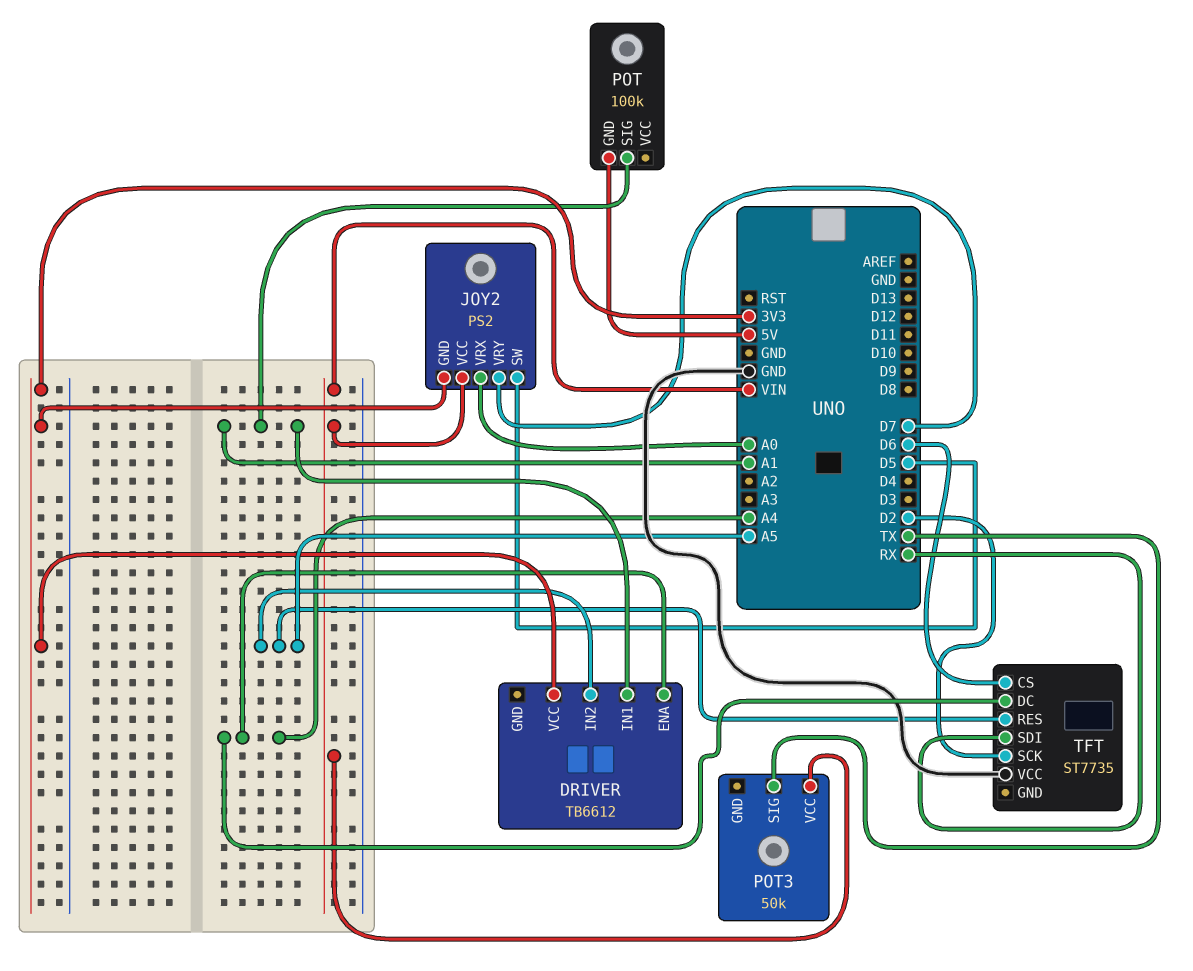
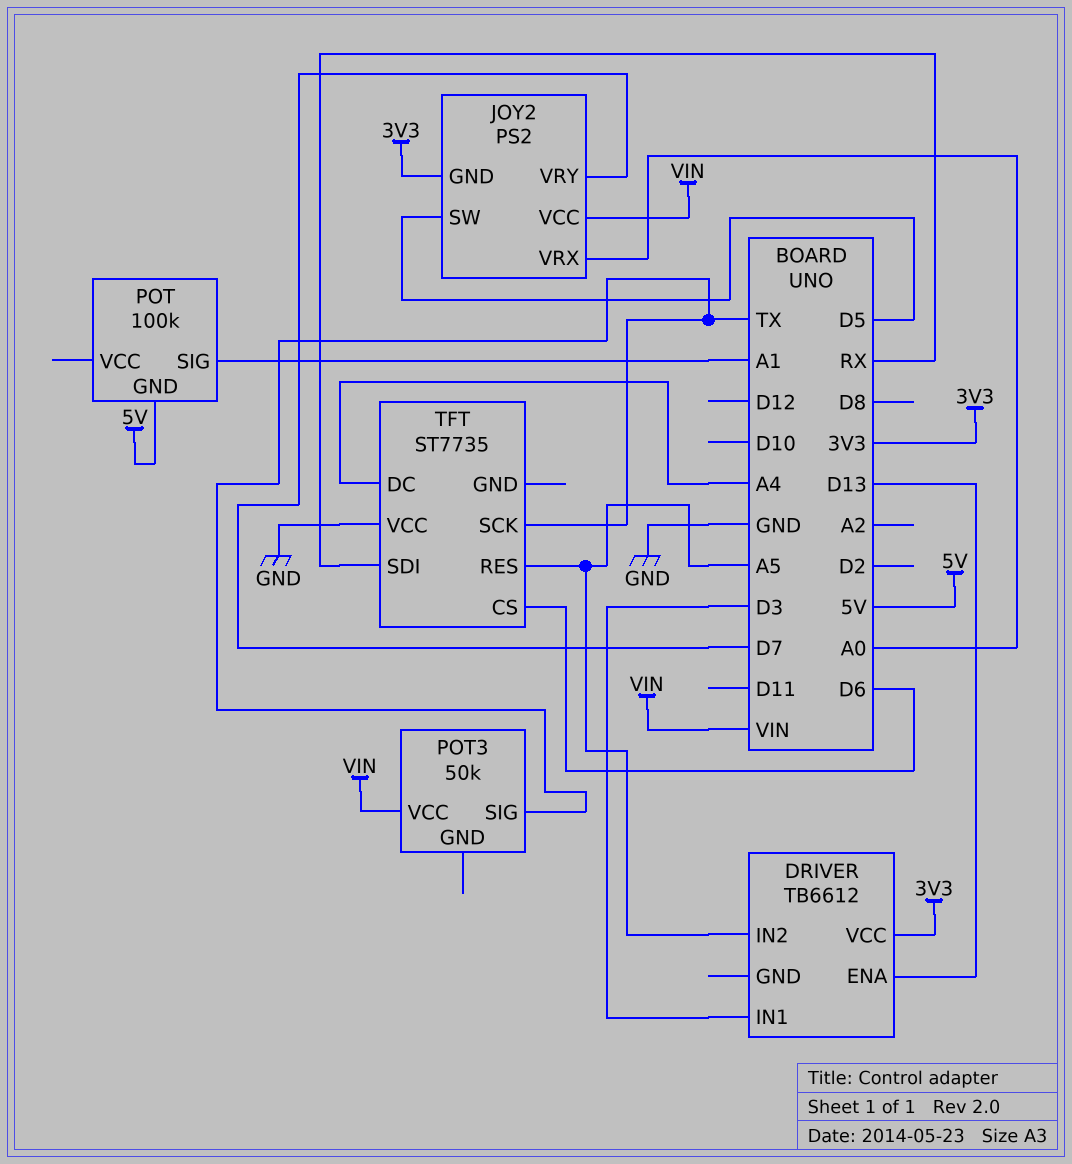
DRIVER pin ENA: A4 -> D13
DRIVER pin IN1: A1 -> D3
TFT pin SCK: D2 -> TX

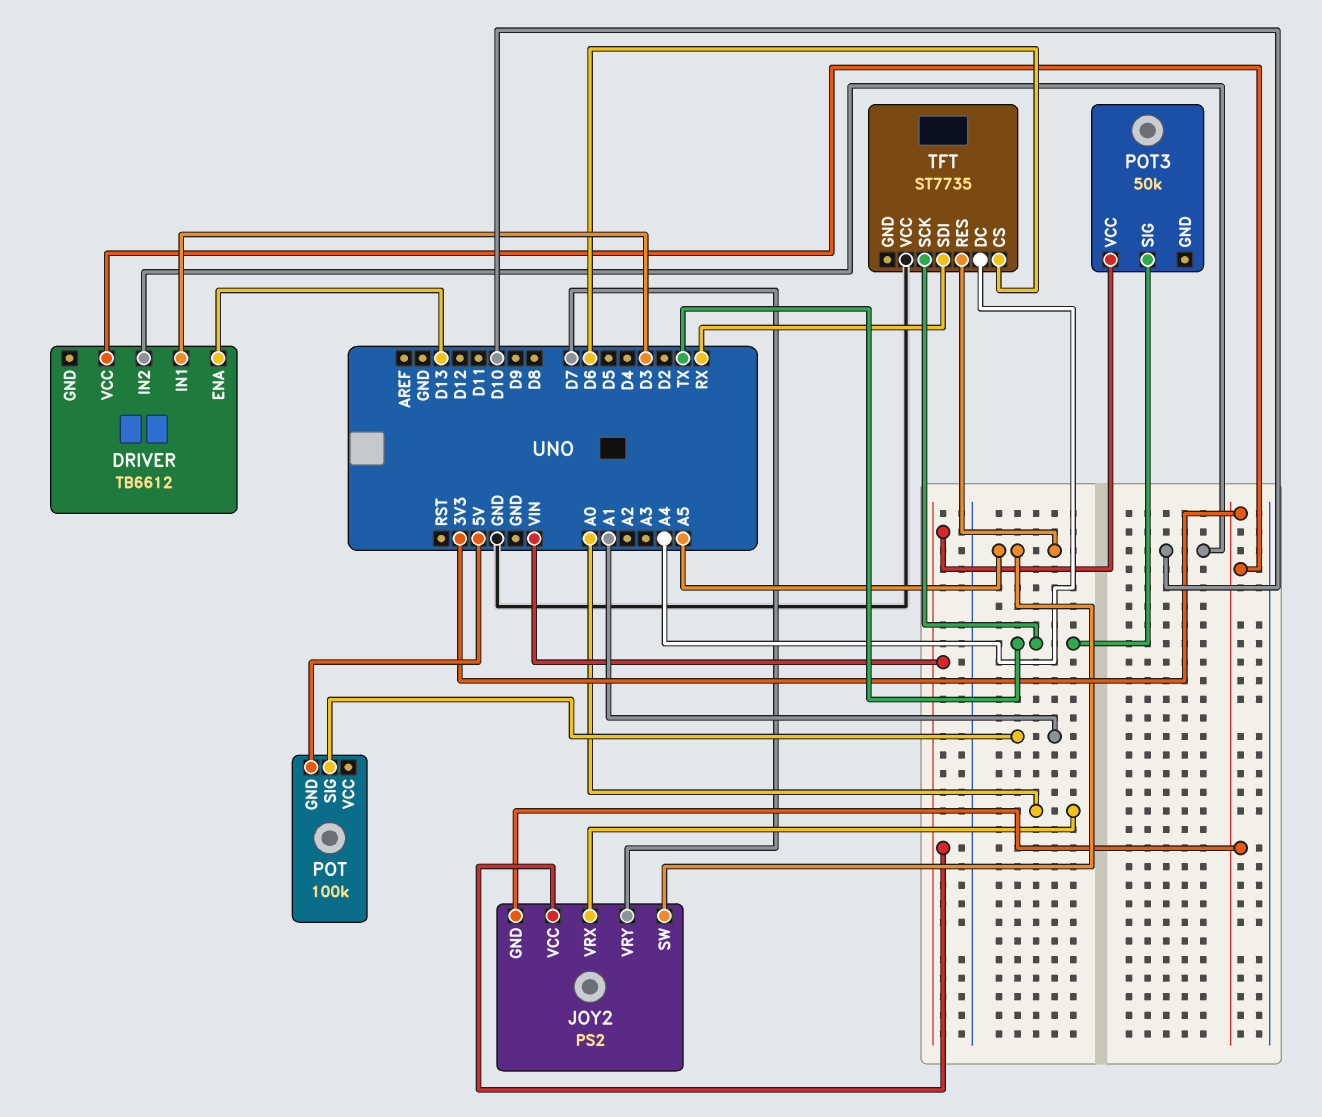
DRIVER pin IN2: A5 -> D10
JOY2 pin SW: D5 -> A5

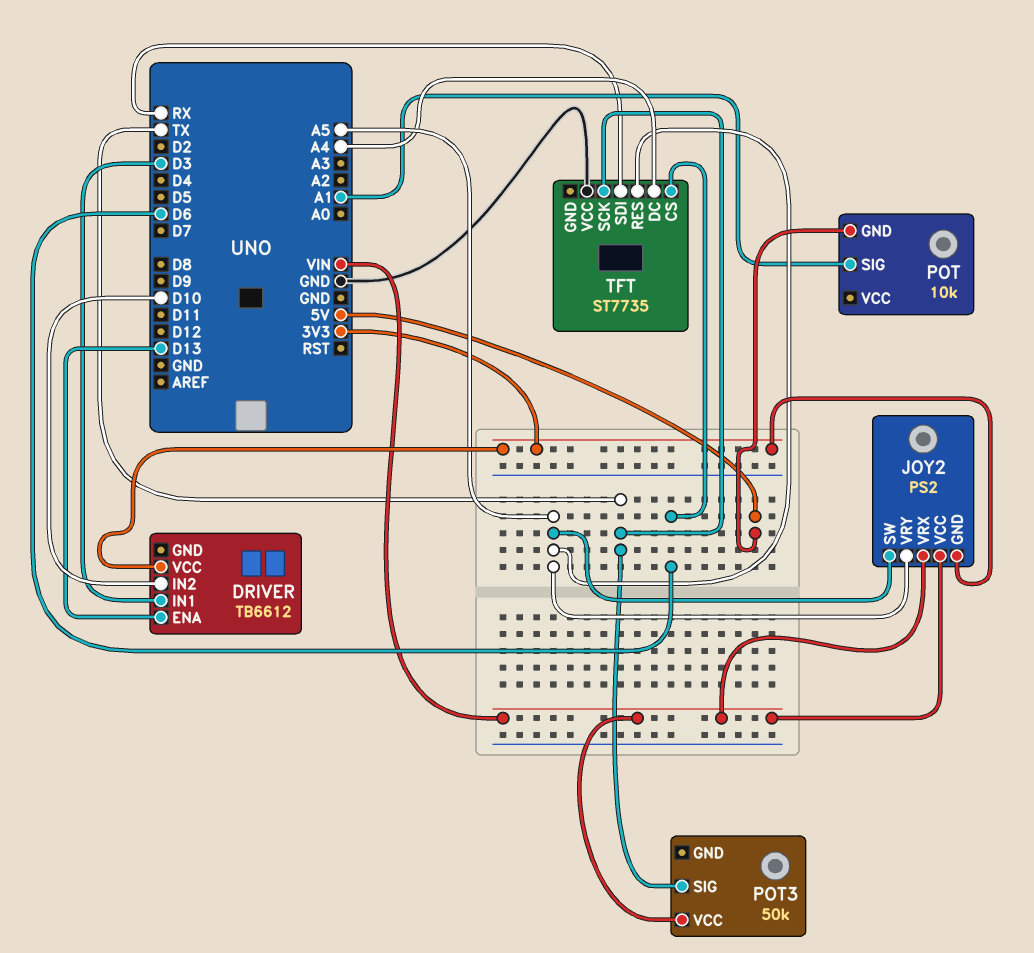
JOY2 pin VRX: A0 -> VIN
JOY2 pin VRY: D7 -> A5
POT: 100k -> 10k

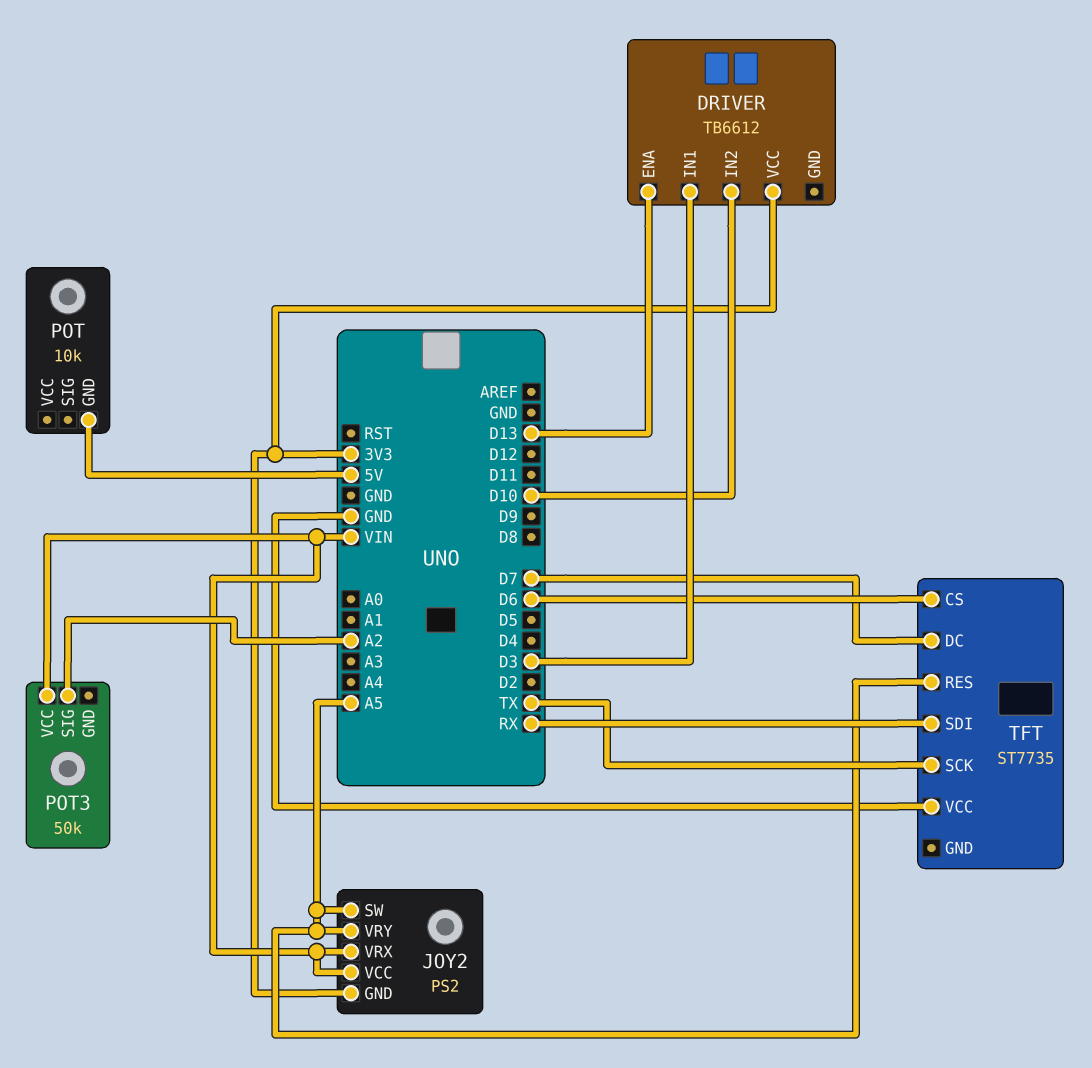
POT pin SIG: A1 -> none
POT3 pin SIG: TX -> A2
TFT pin DC: A4 -> D7

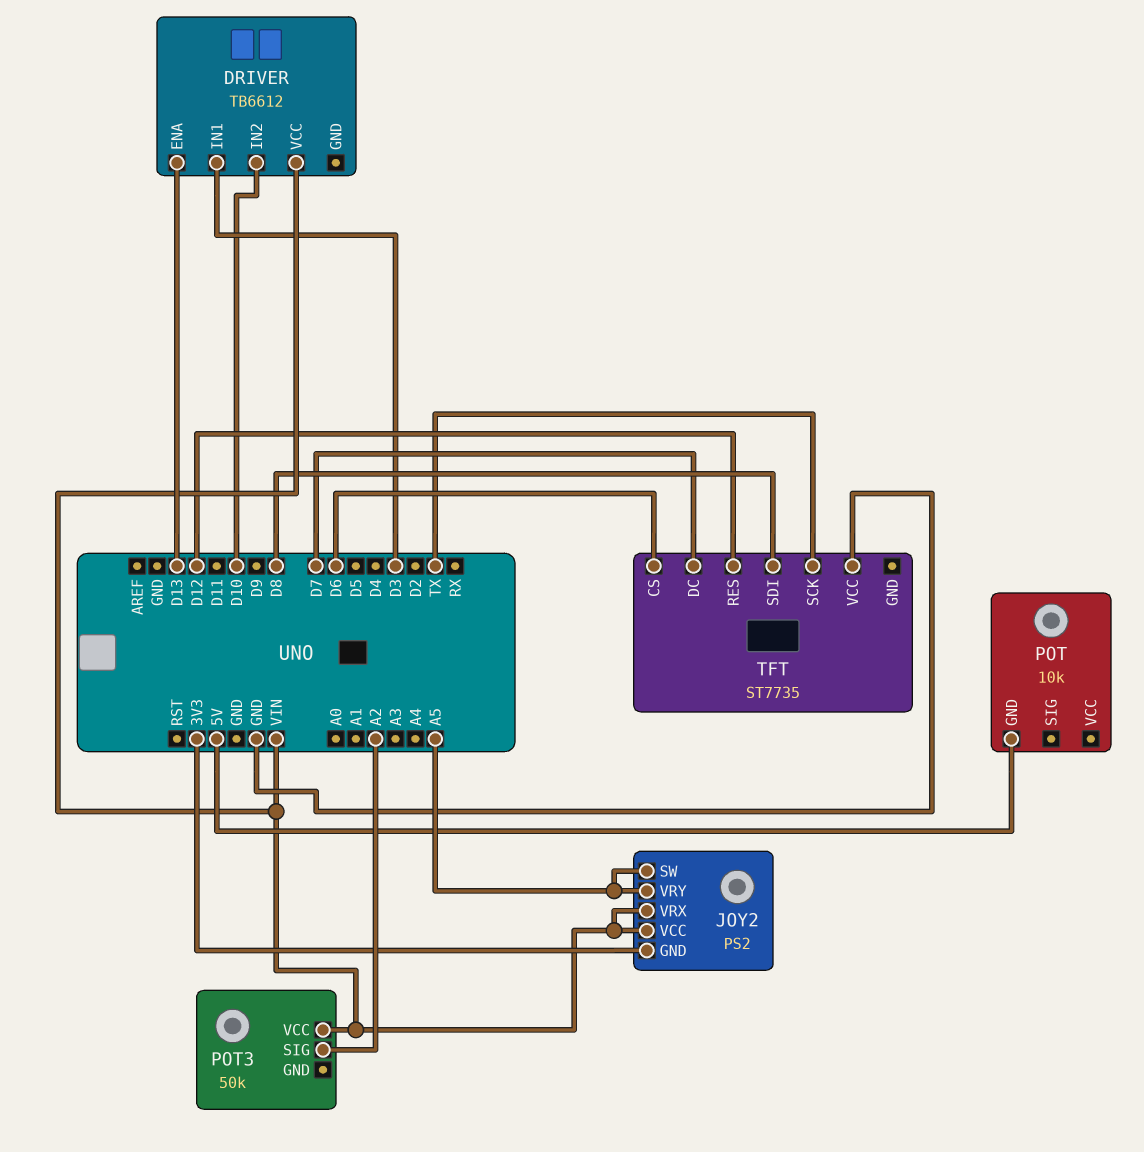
DRIVER pin VCC: 3V3 -> VIN
TFT pin RES: A5 -> D12
TFT pin SDI: RX -> D8

